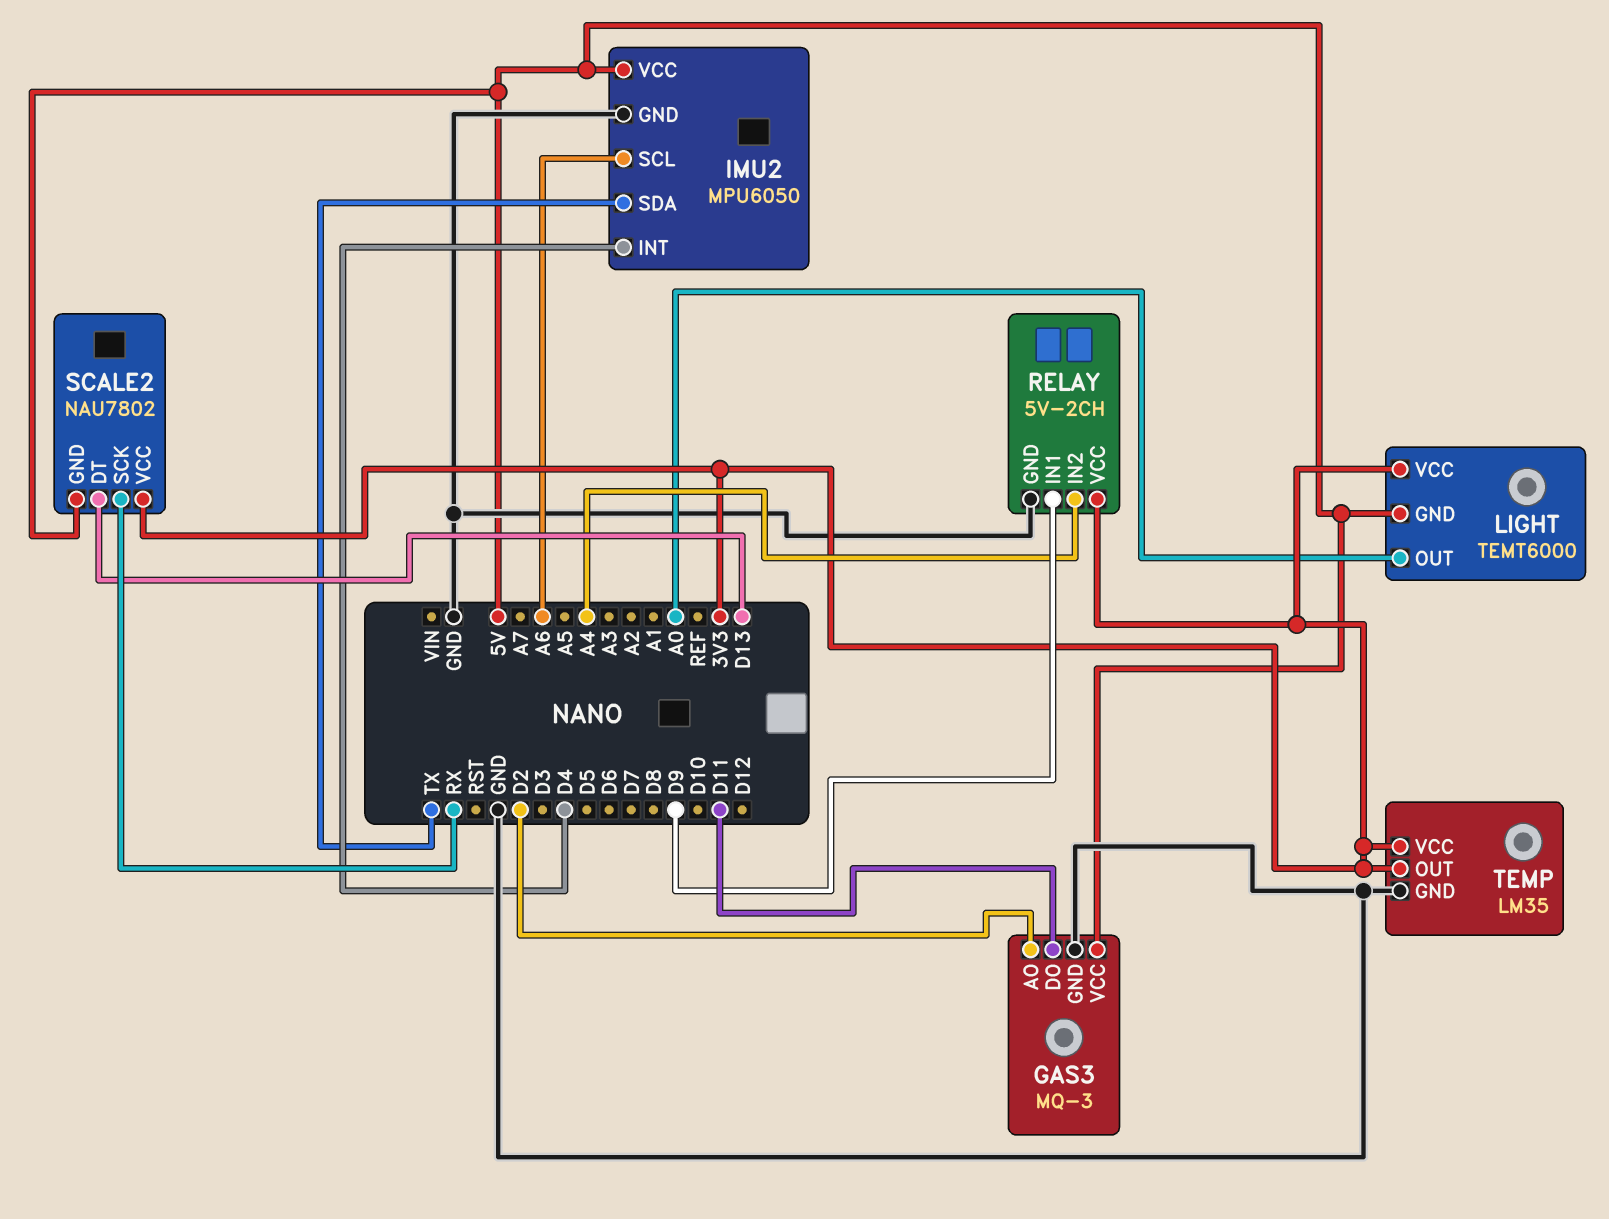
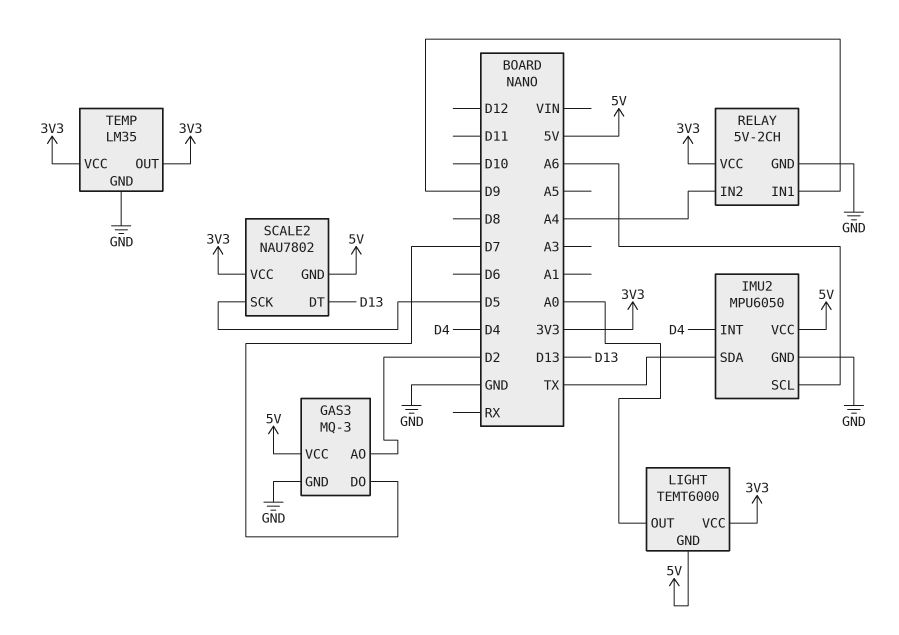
GAS3 pin DO: D11 -> D7
SCALE2 pin SCK: RX -> D5

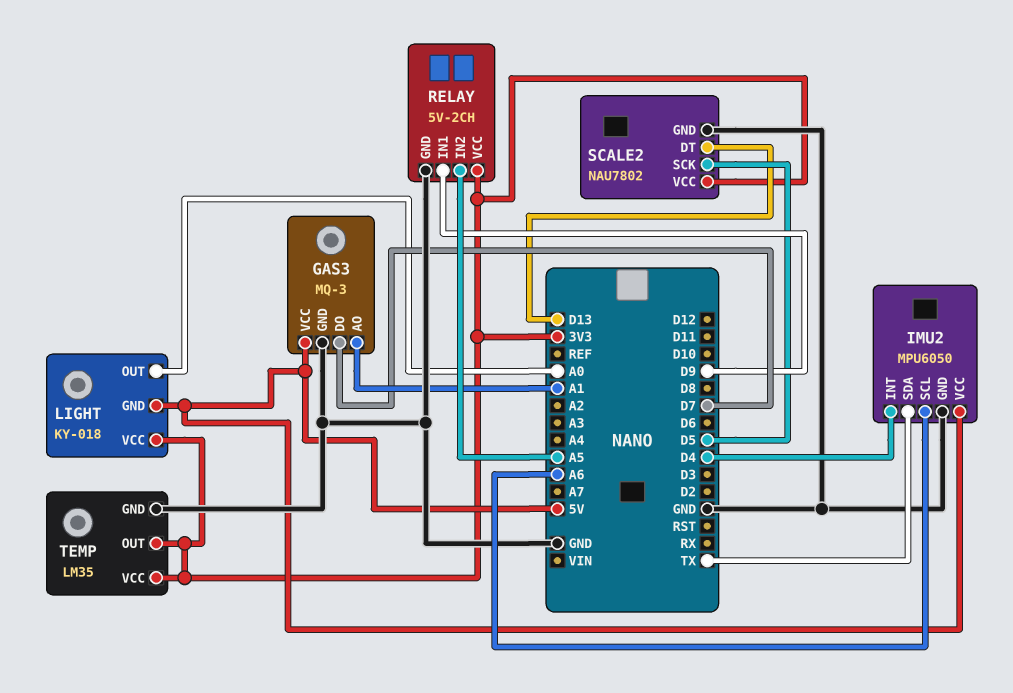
GAS3 pin AO: D2 -> A1
LIGHT: TEMT6000 -> KY-018
RELAY pin IN2: A4 -> A5
SCALE2 pin GND: 5V -> GND

